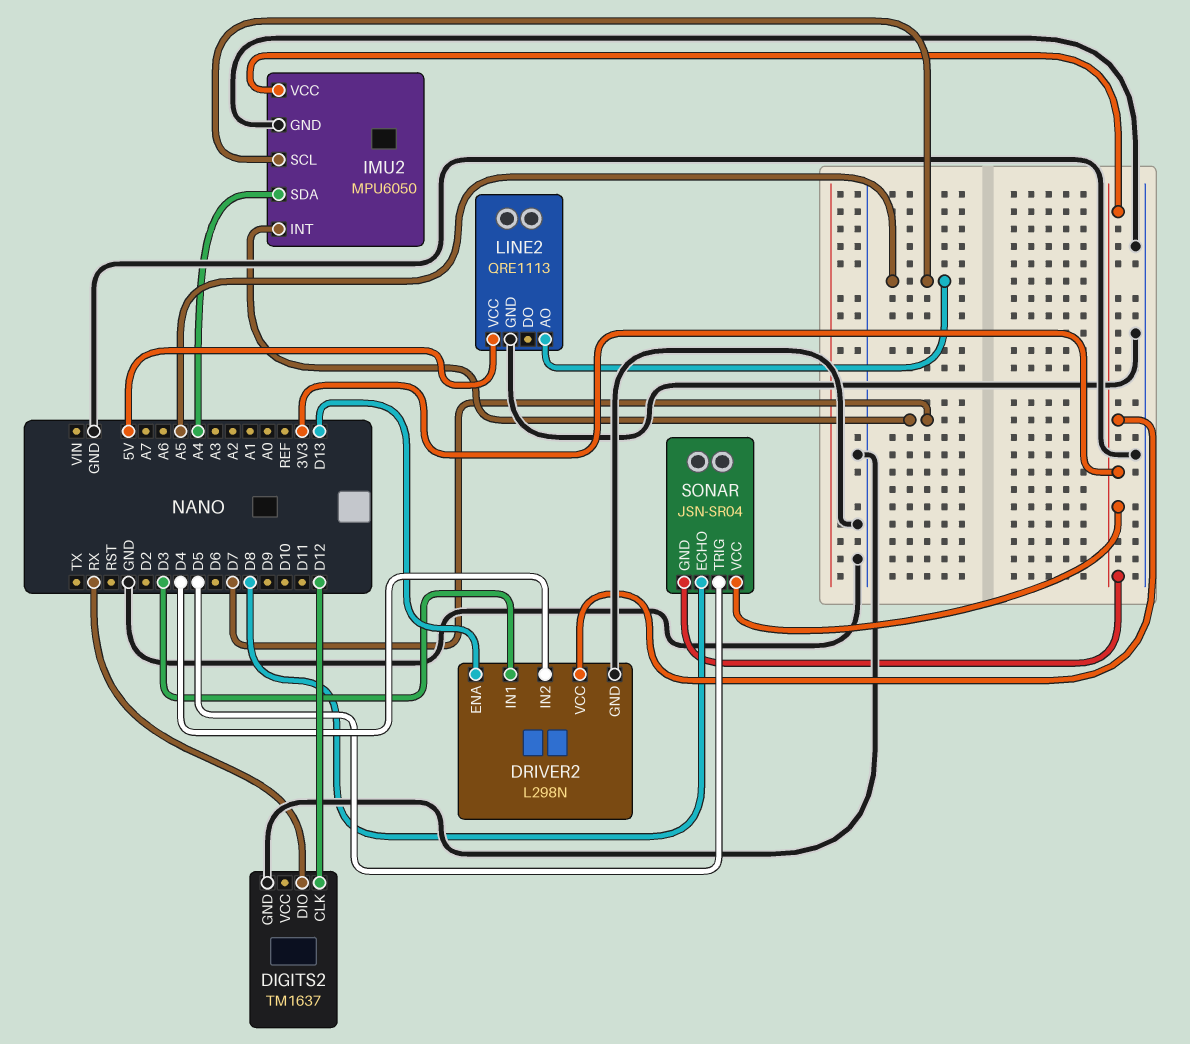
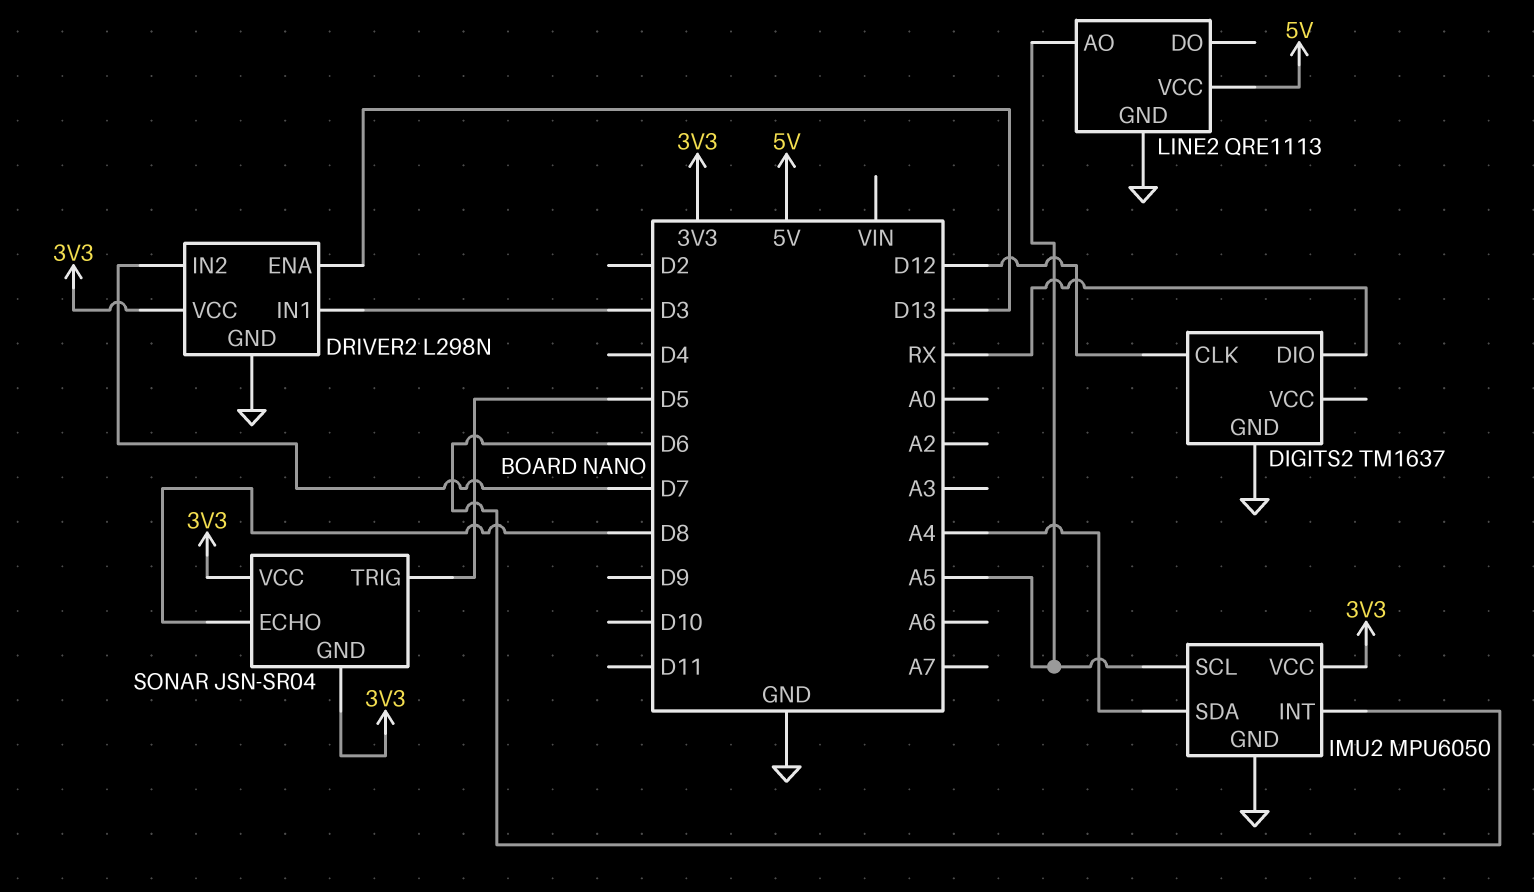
DRIVER2 pin IN2: D4 -> D7
IMU2 pin INT: D7 -> D6

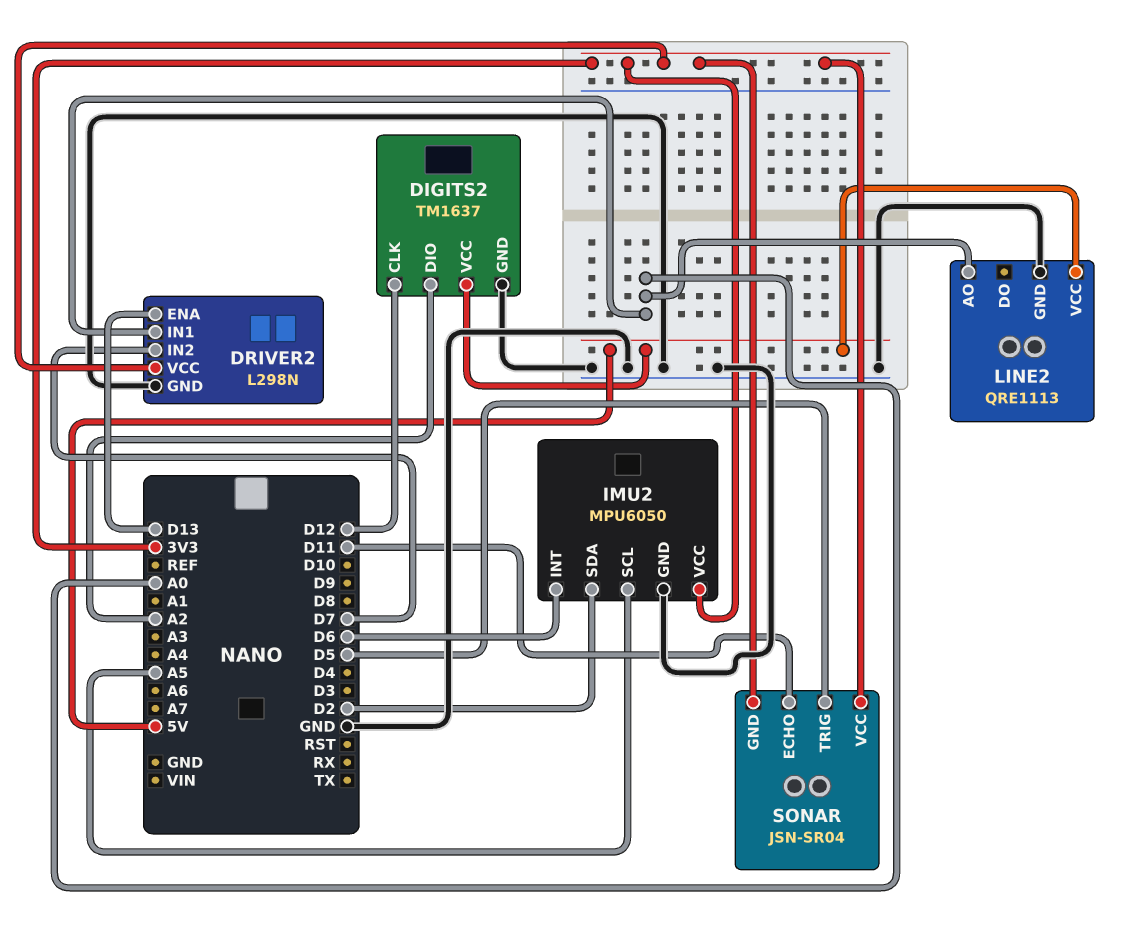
DIGITS2 pin DIO: RX -> A2
DIGITS2 pin VCC: none -> 5V
DRIVER2 pin IN1: D3 -> A0
IMU2 pin SDA: A4 -> D2
LINE2 pin AO: A5 -> A0
SONAR pin ECHO: D8 -> D11

